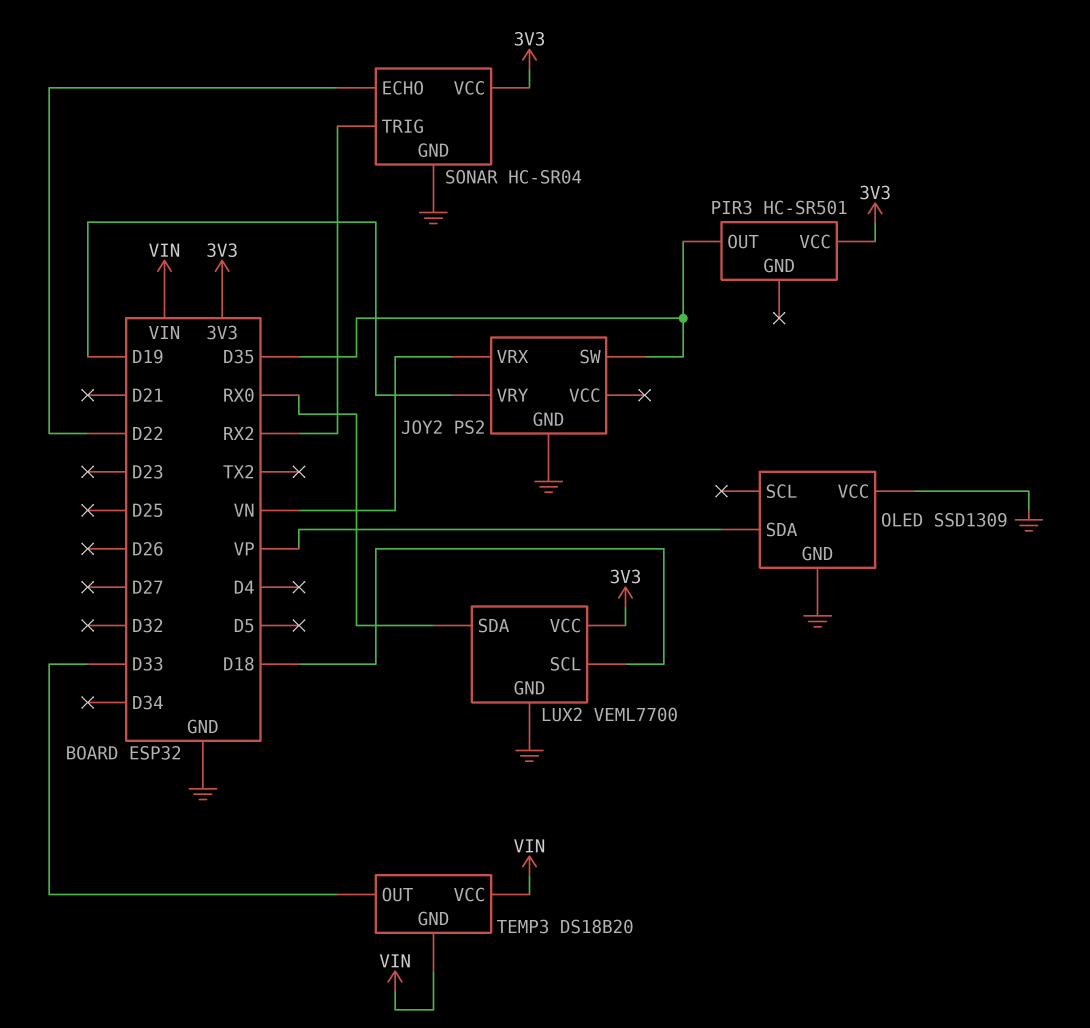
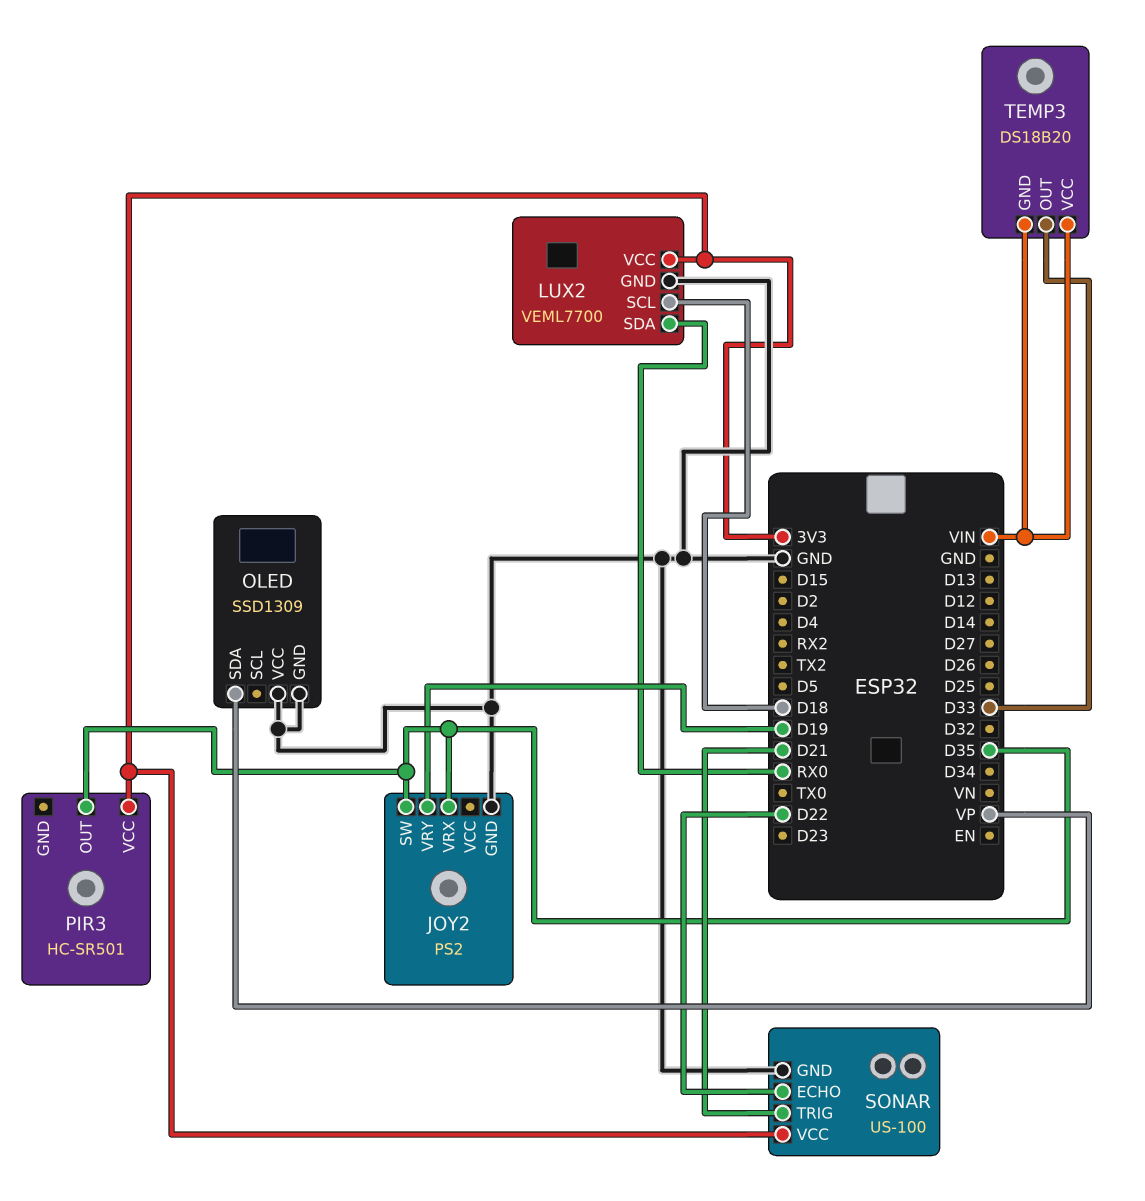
JOY2 pin VRX: VN -> D35
SONAR: HC-SR04 -> US-100
SONAR pin TRIG: RX2 -> D21

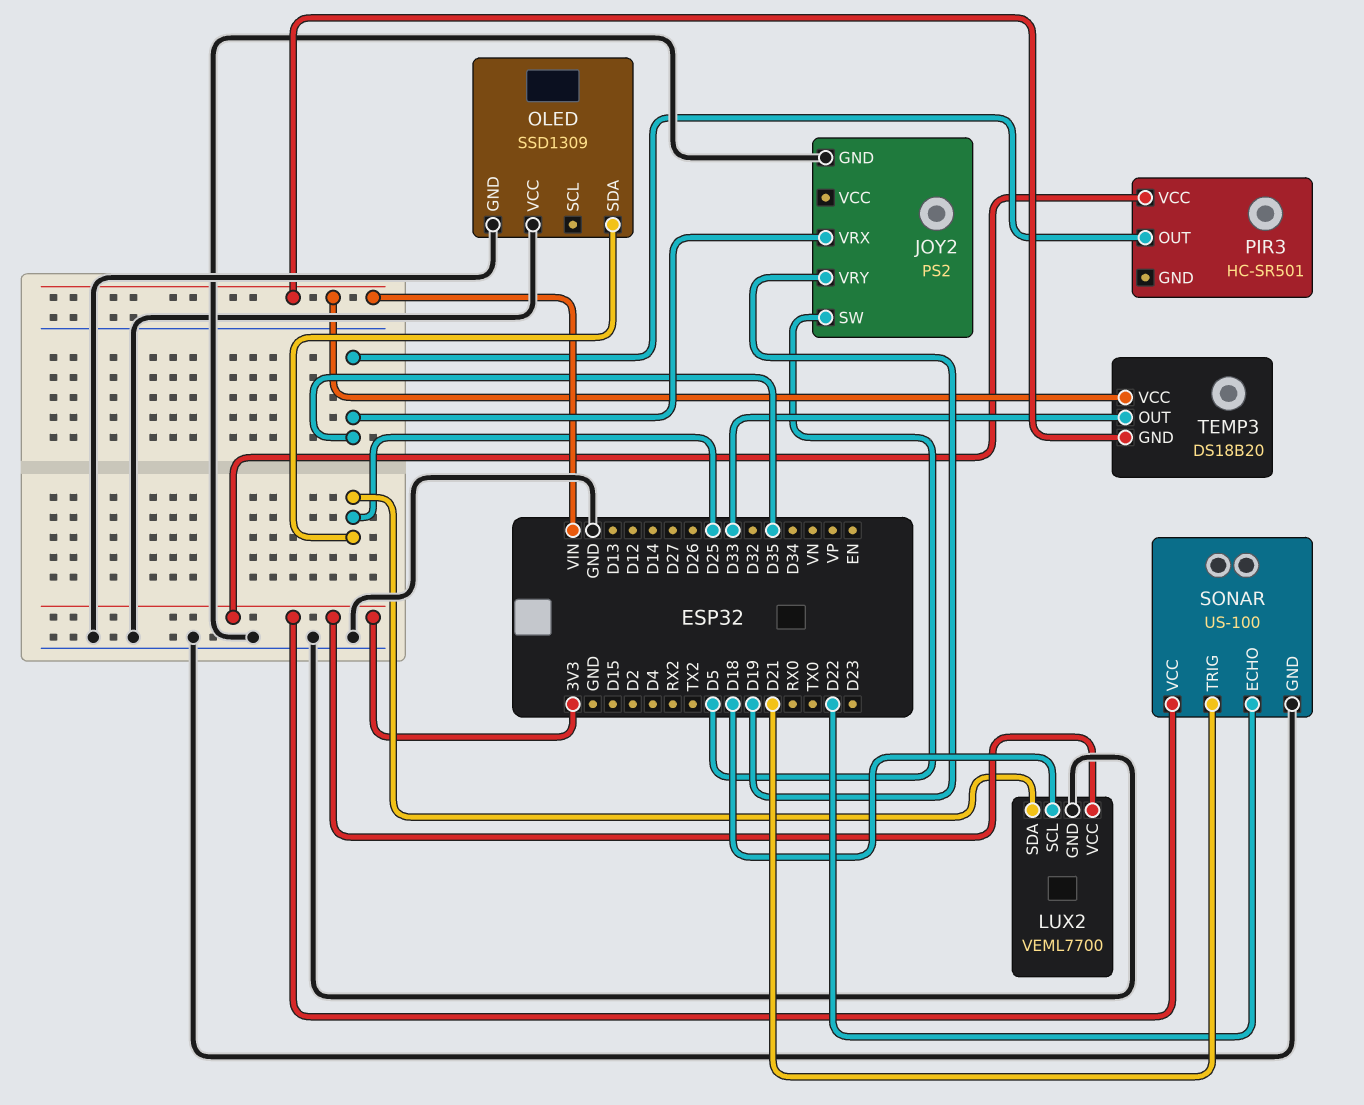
JOY2 pin SW: D35 -> D5
LUX2 pin SDA: RX0 -> D25
OLED pin SDA: VP -> D25

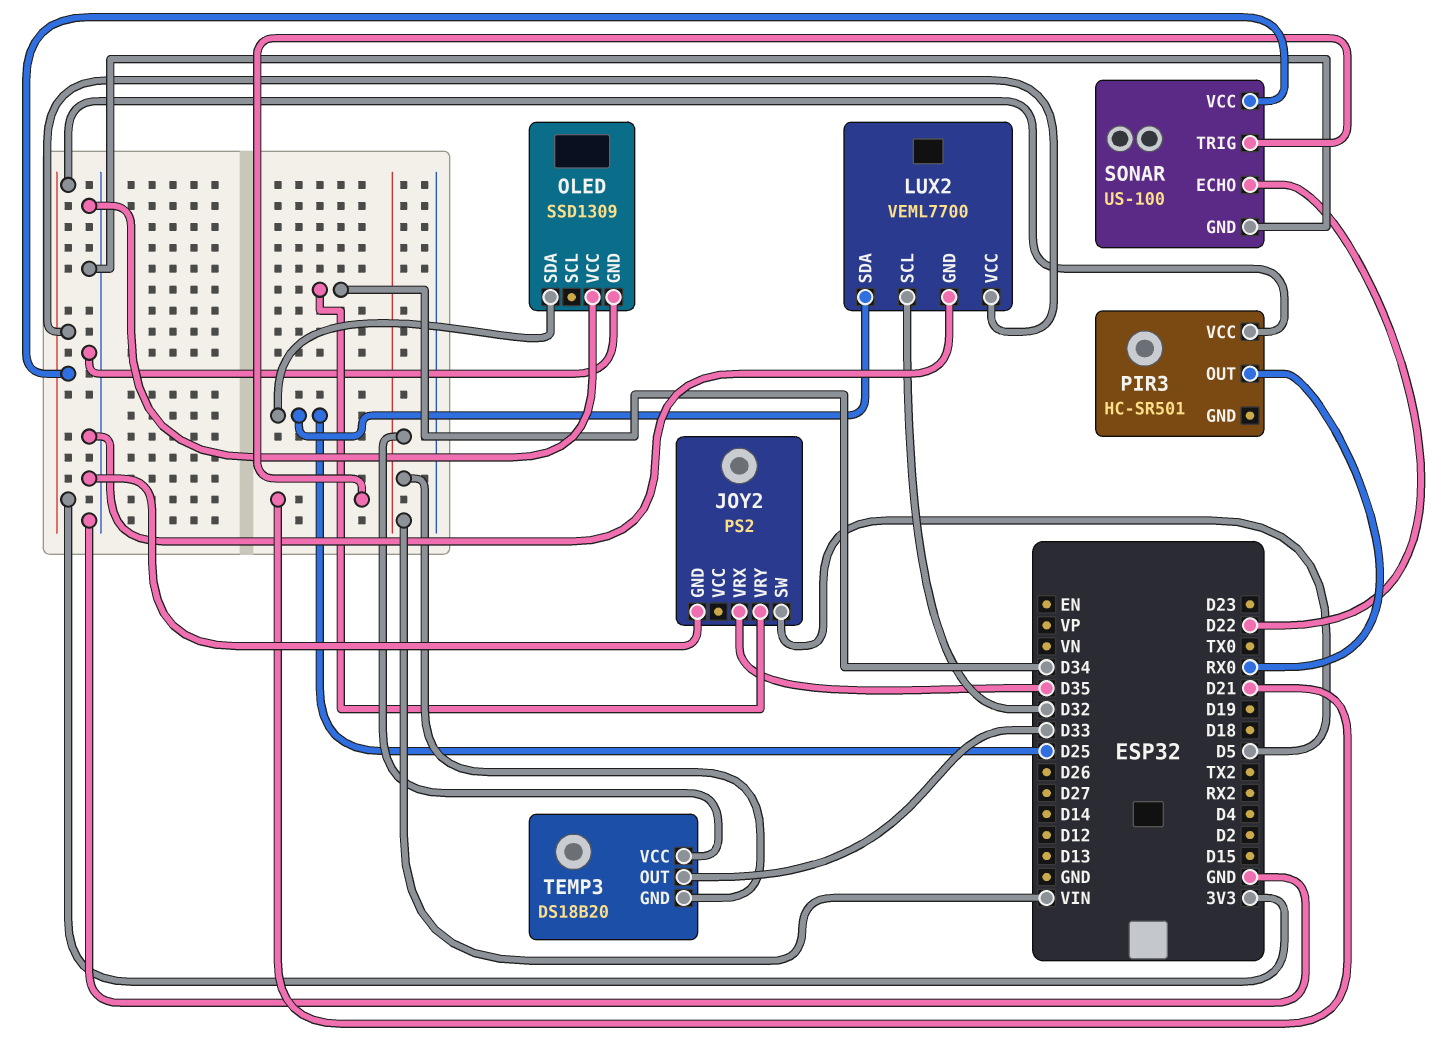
JOY2 pin VRY: D19 -> D34
LUX2 pin SCL: D18 -> D32
PIR3 pin OUT: D35 -> RX0

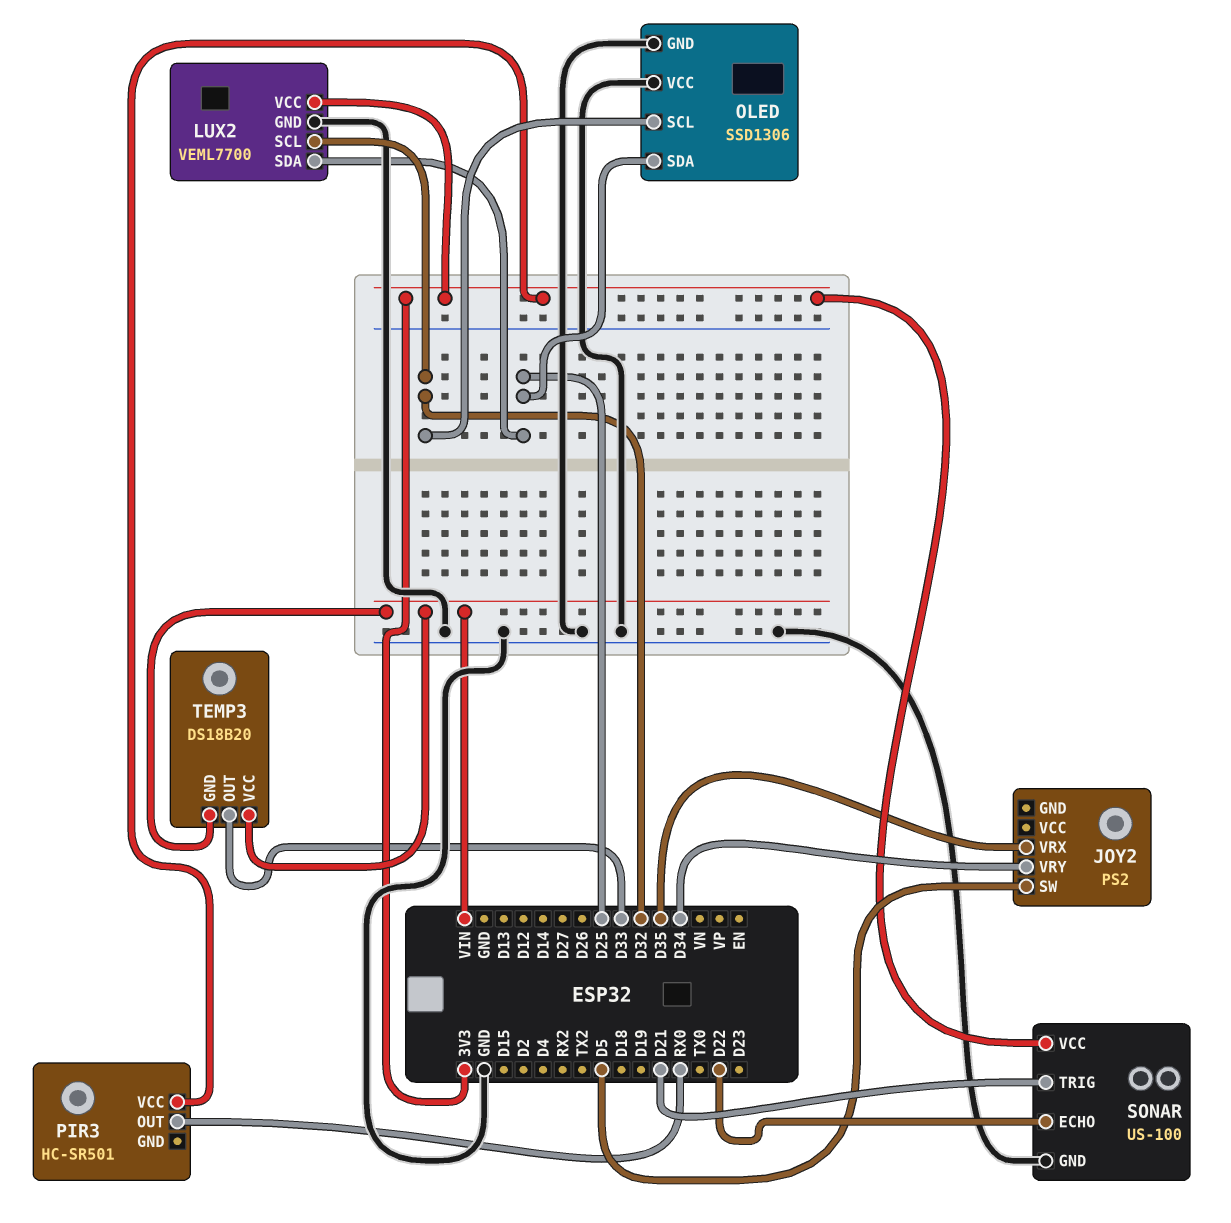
JOY2 pin GND: GND -> none
OLED: SSD1309 -> SSD1306
OLED pin SCL: none -> D32

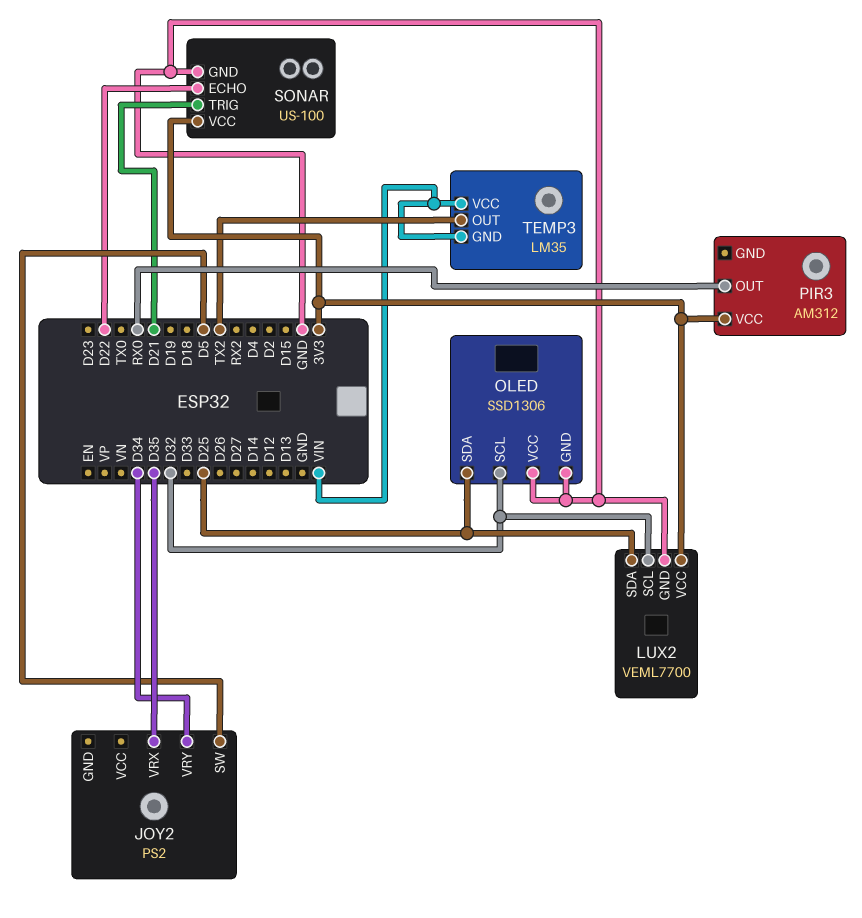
PIR3: HC-SR501 -> AM312
TEMP3: DS18B20 -> LM35
TEMP3 pin OUT: D33 -> TX2

